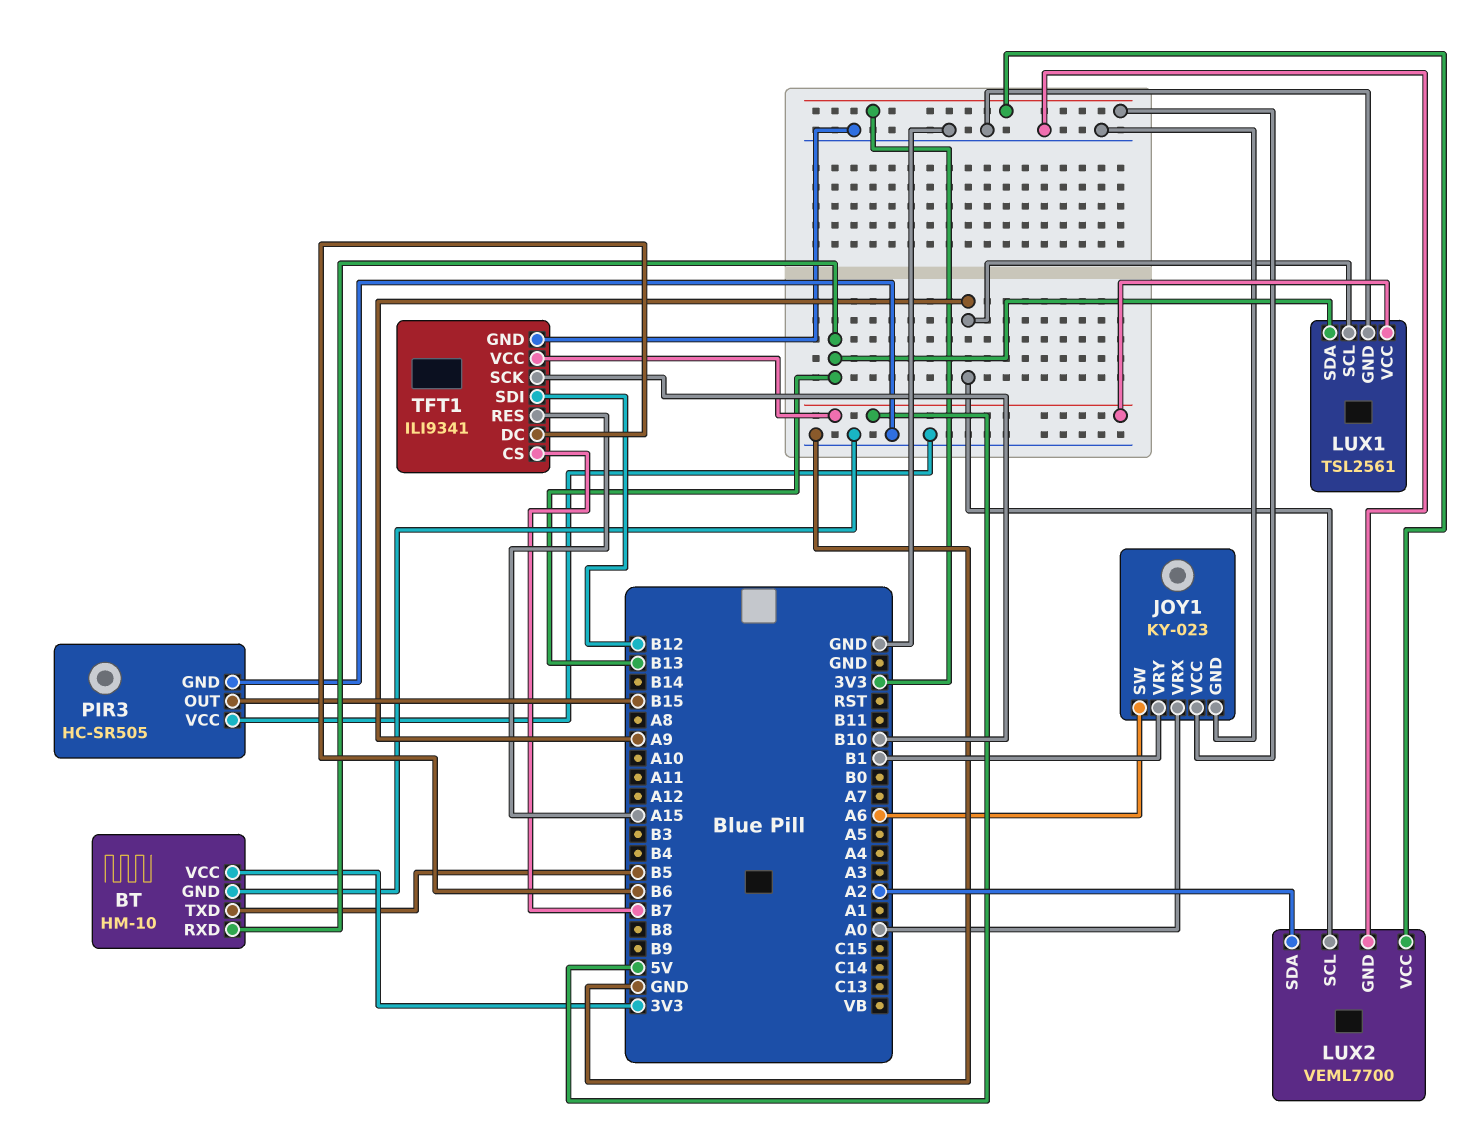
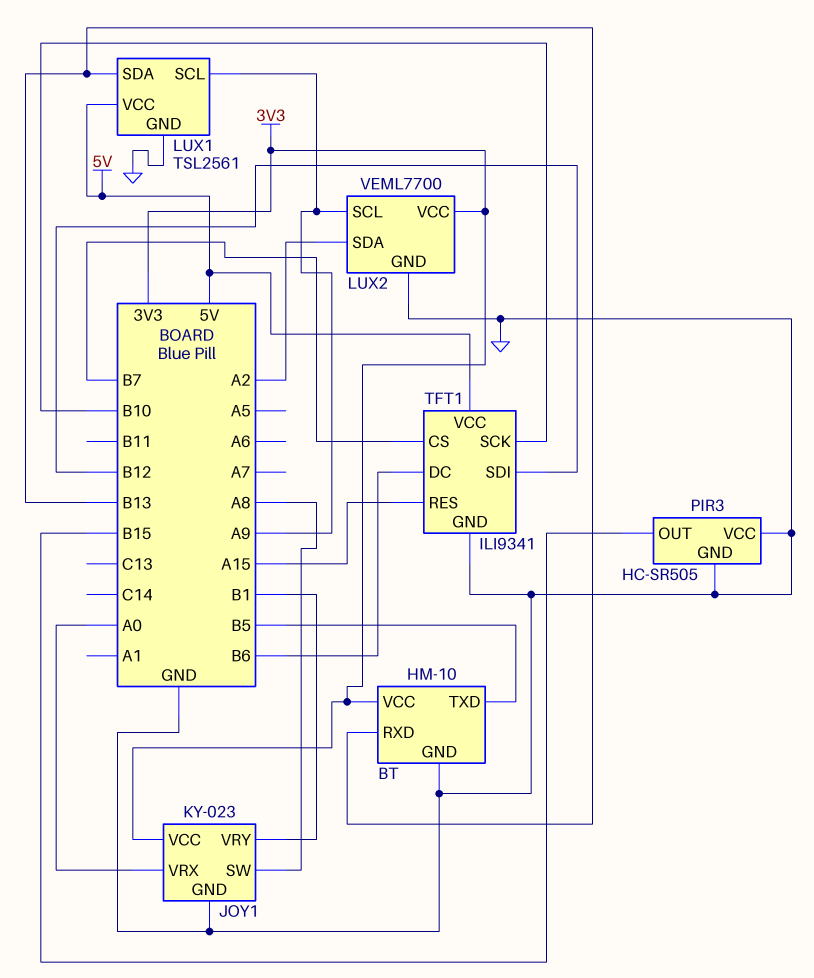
JOY1 pin SW: A6 -> A8

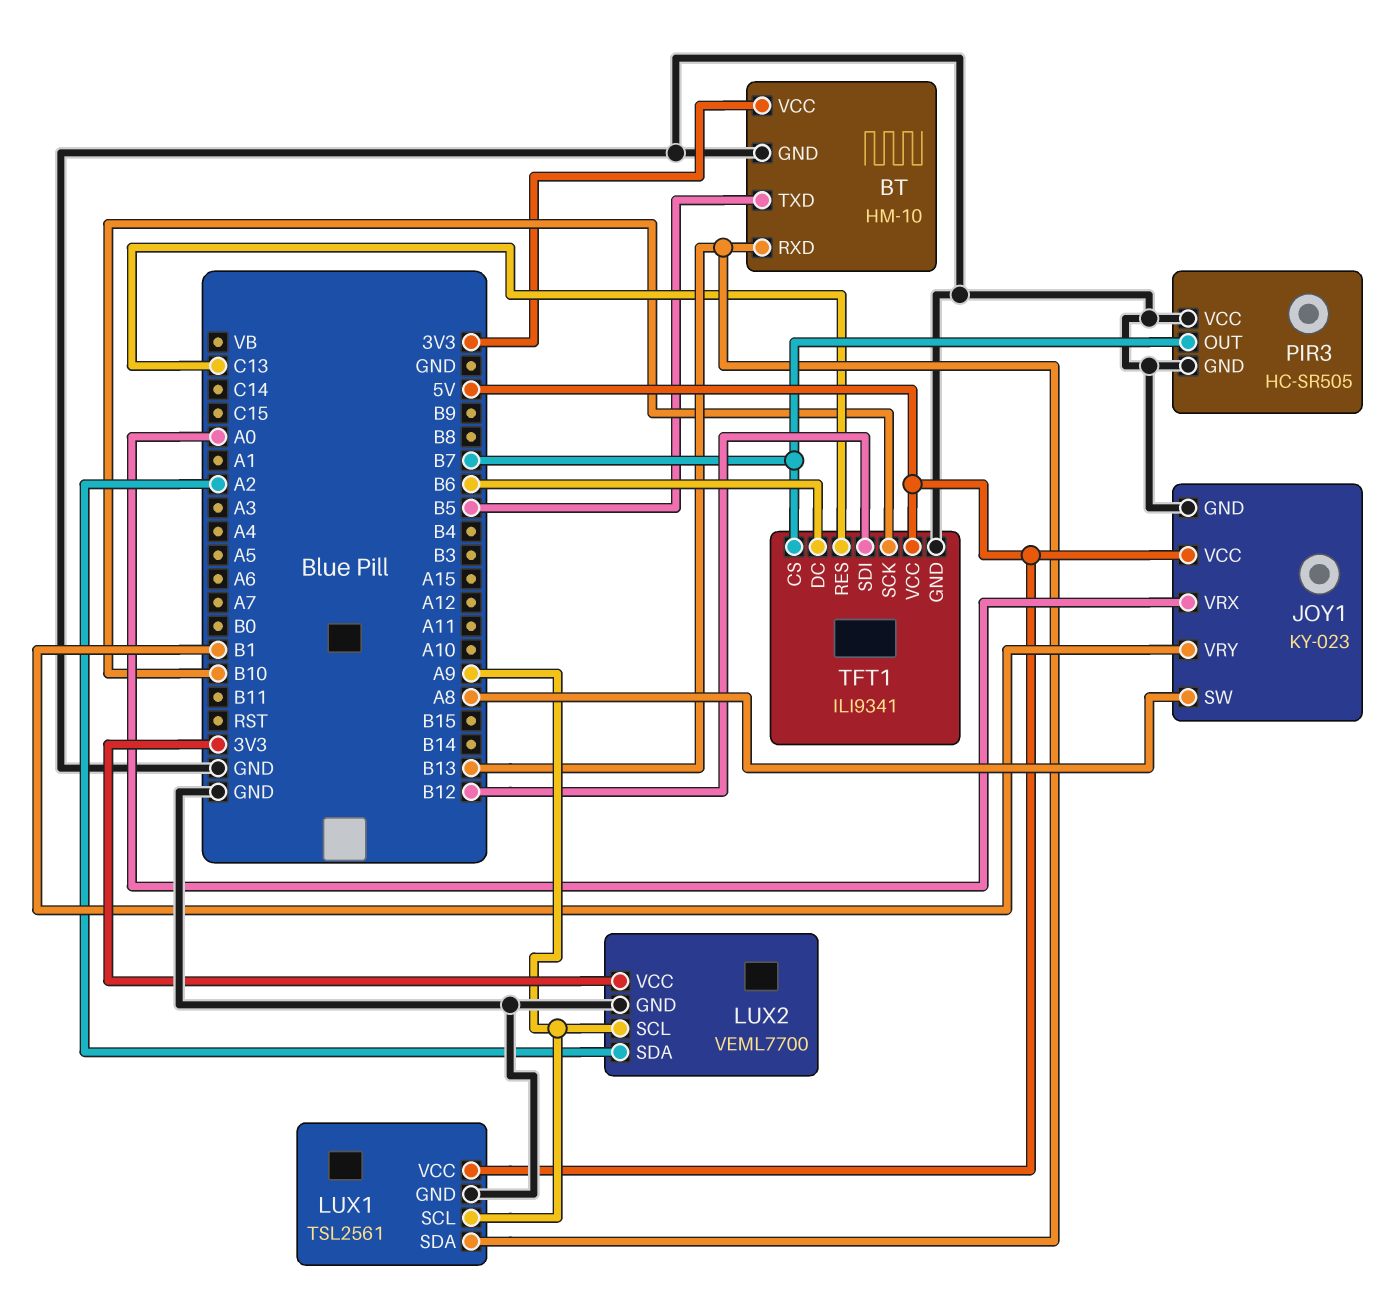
JOY1 pin VCC: 3V3 -> 5V
PIR3 pin OUT: B15 -> B7
TFT1 pin RES: A15 -> C13

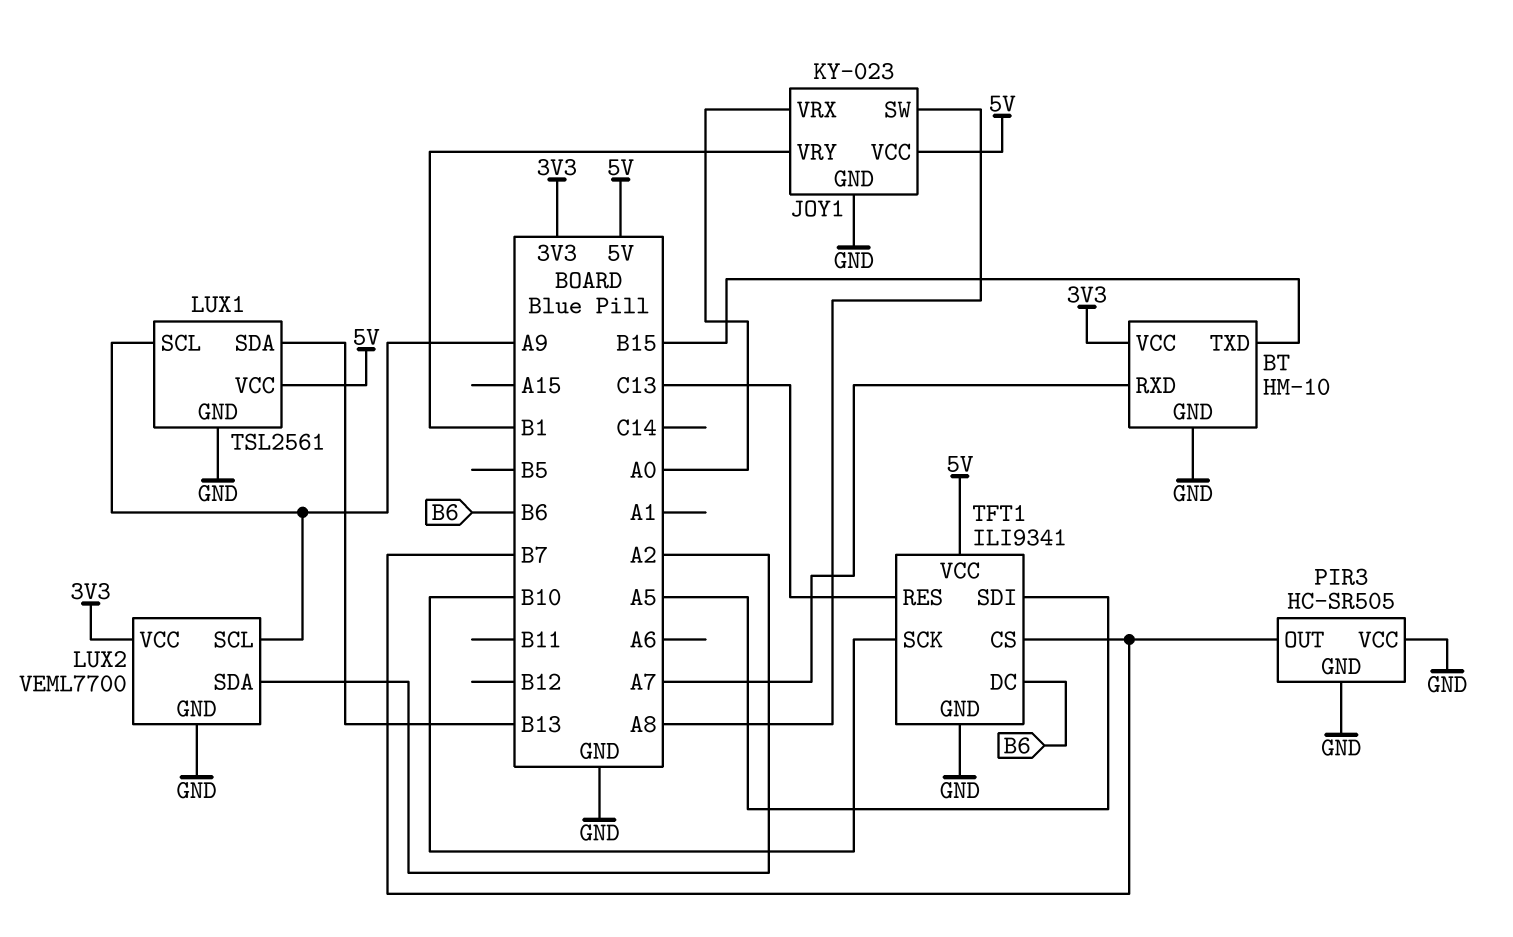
BT pin RXD: B13 -> A7
BT pin TXD: B5 -> B15
TFT1 pin SDI: B12 -> A5

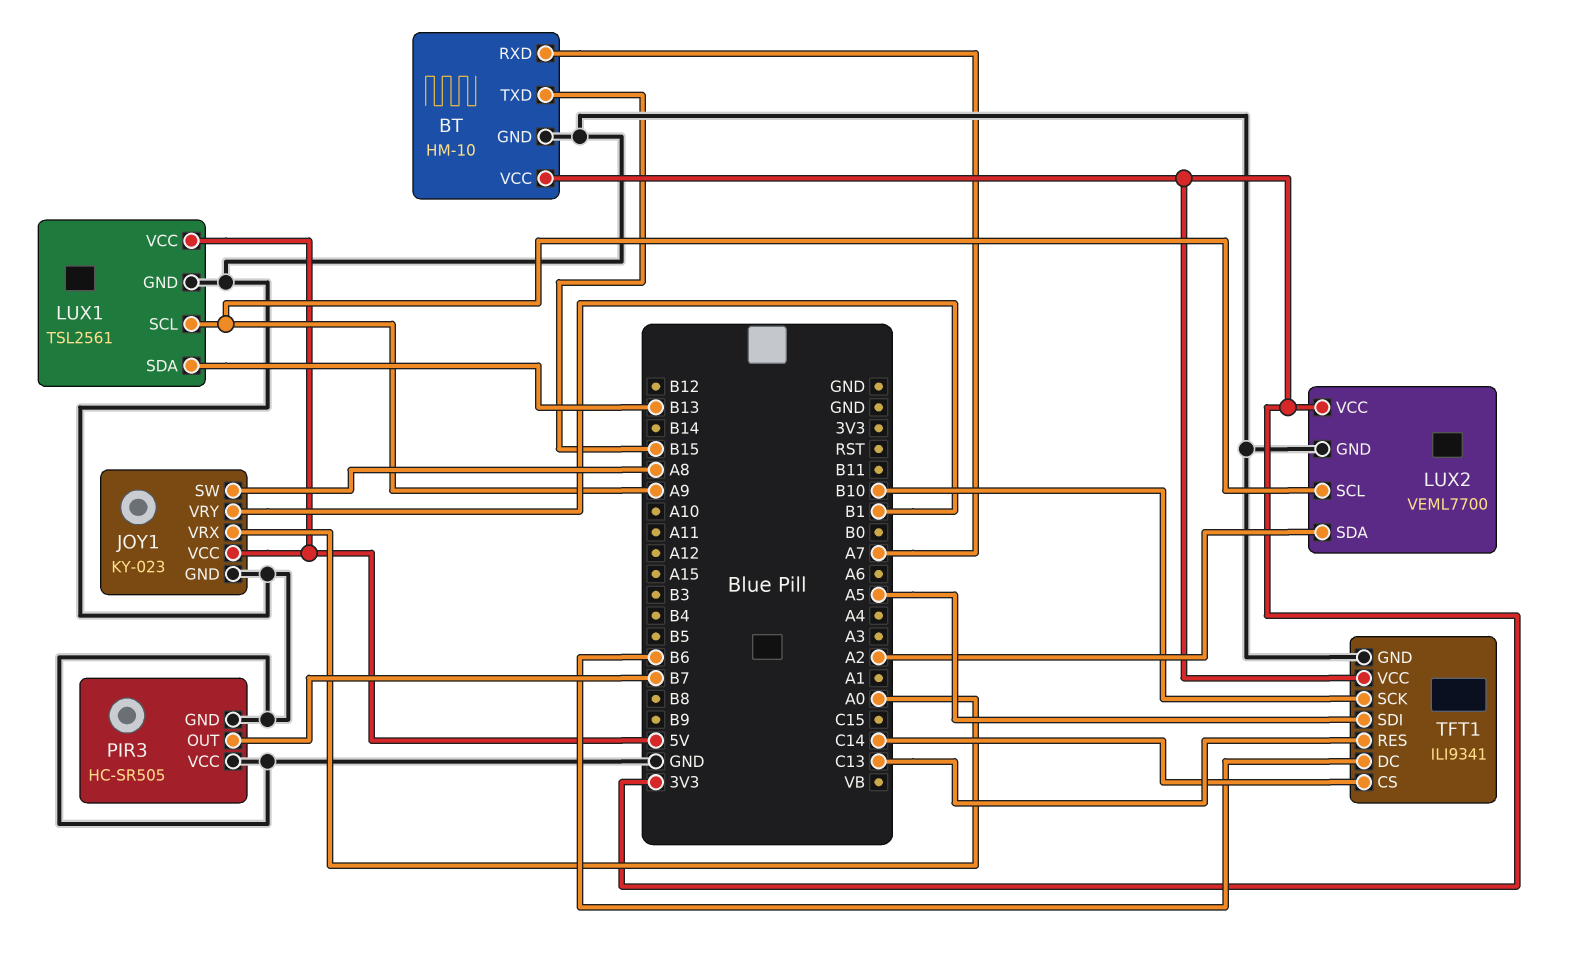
TFT1 pin CS: B7 -> C14
TFT1 pin VCC: 5V -> 3V3

